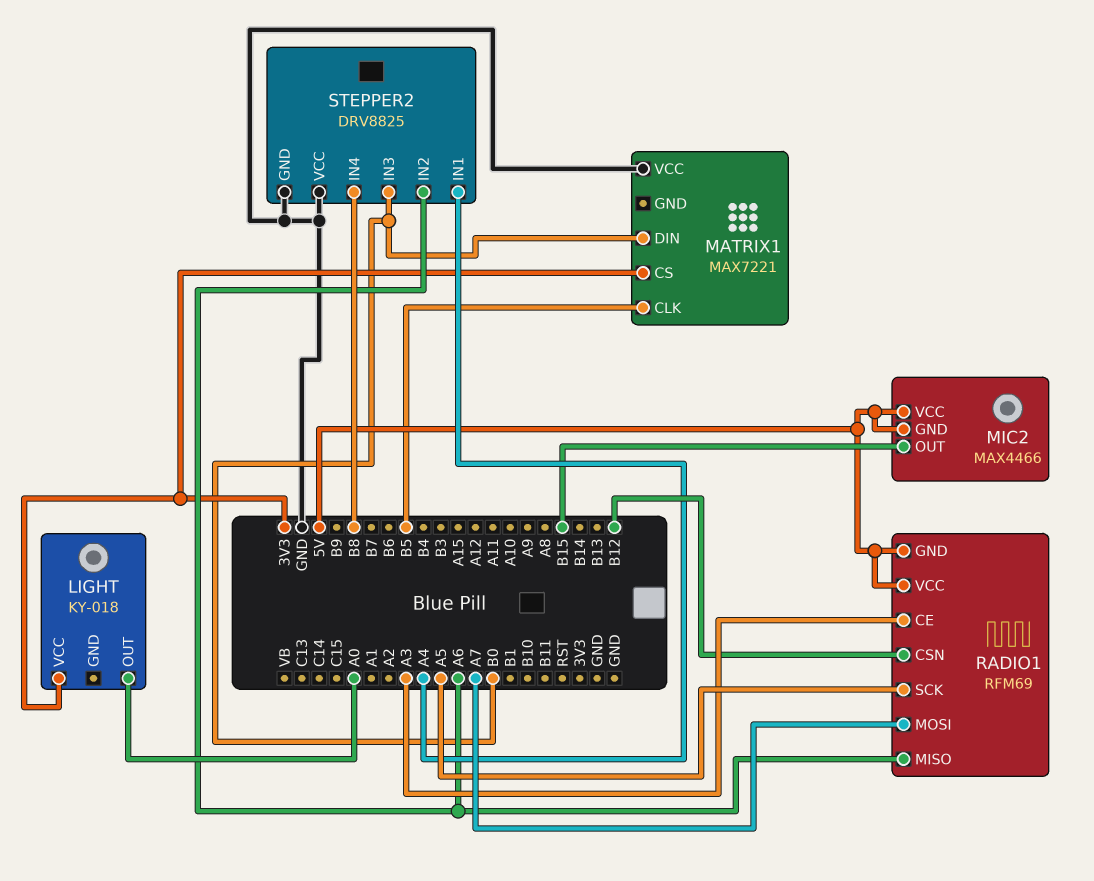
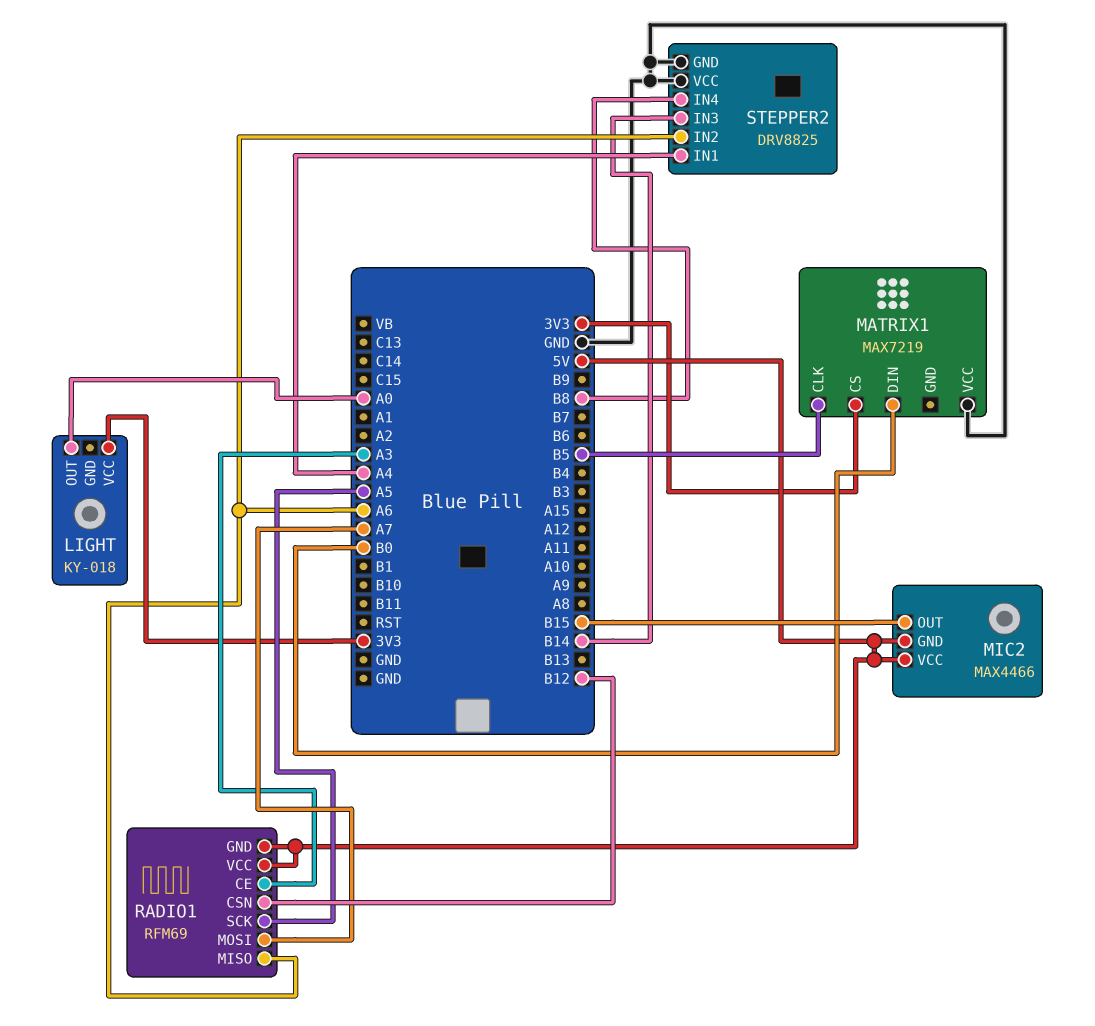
MATRIX1: MAX7221 -> MAX7219
STEPPER2 pin IN3: B0 -> B14

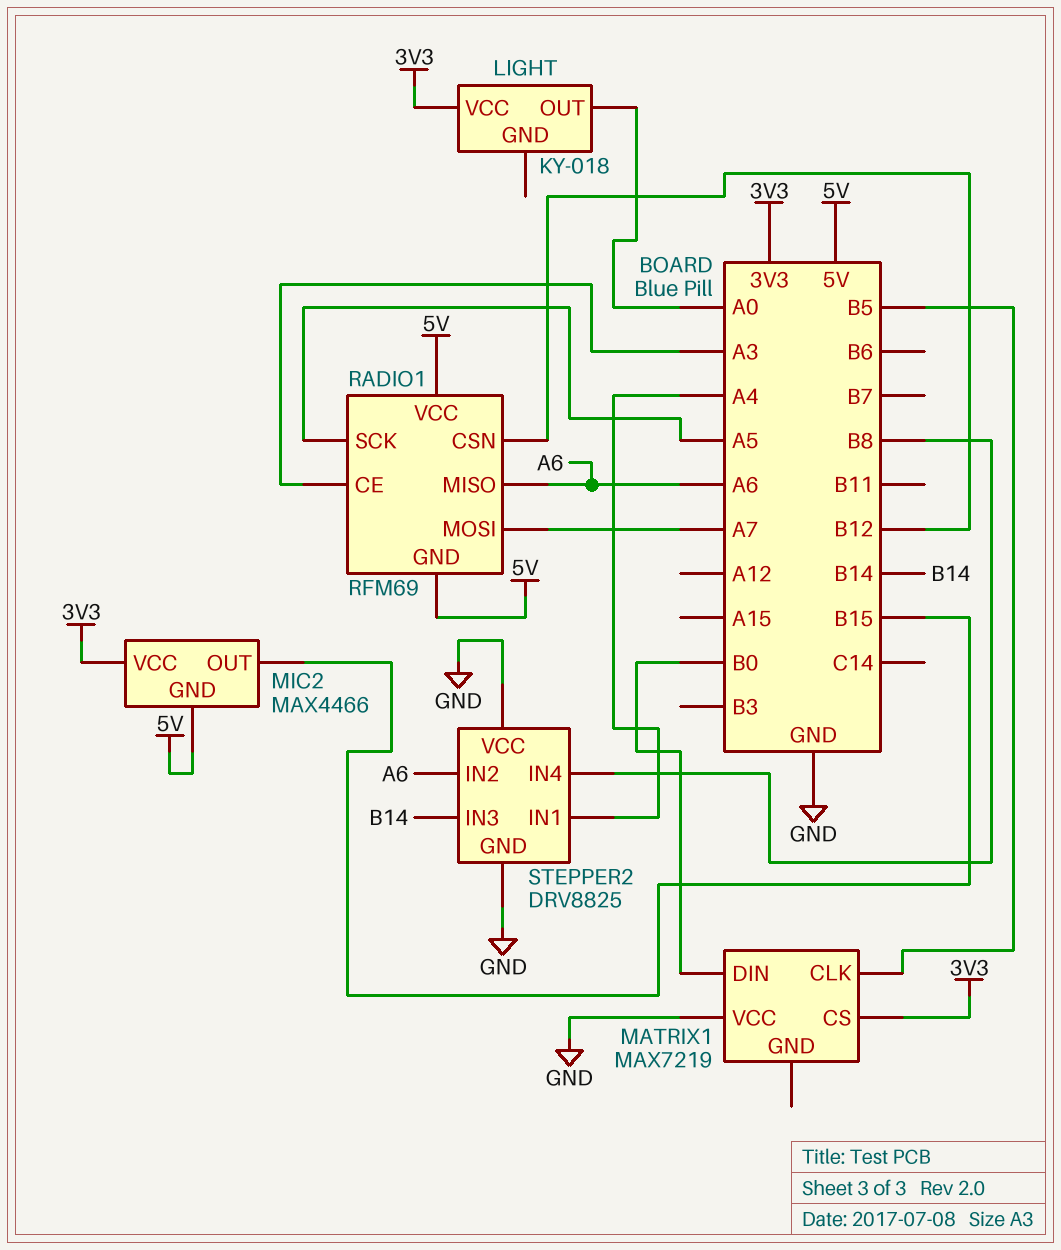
MIC2 pin VCC: 5V -> 3V3

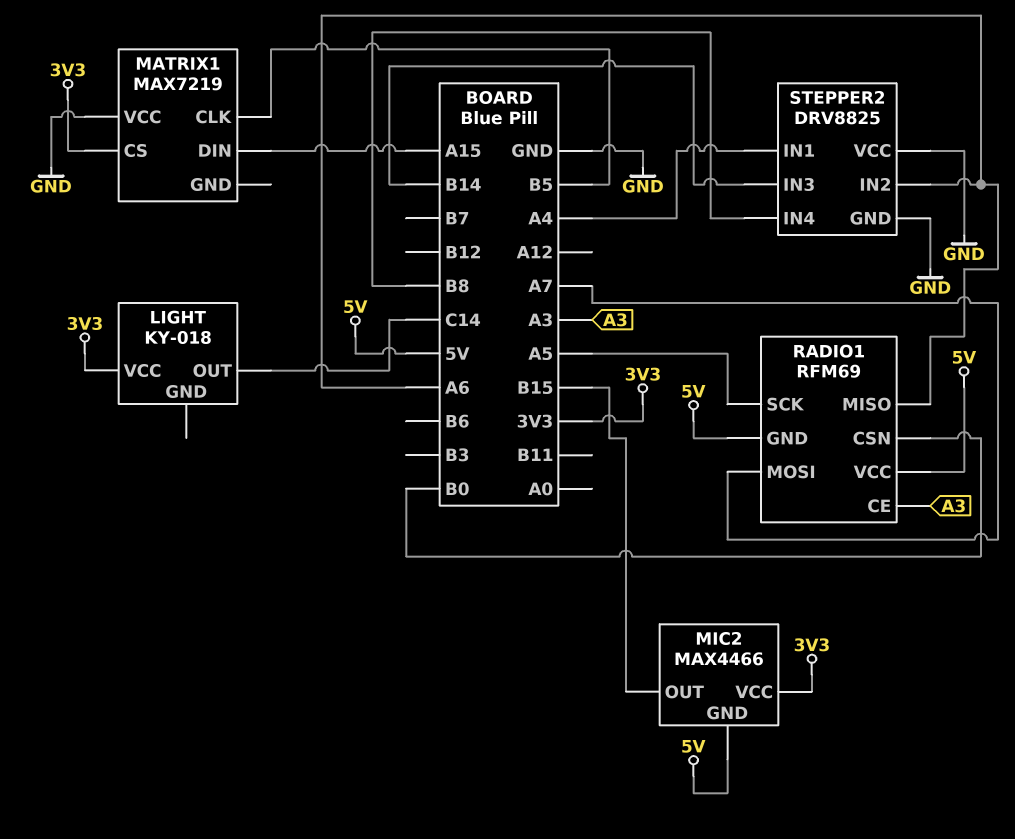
LIGHT pin OUT: A0 -> C14
MATRIX1 pin DIN: B0 -> A15
RADIO1 pin CSN: B12 -> B0

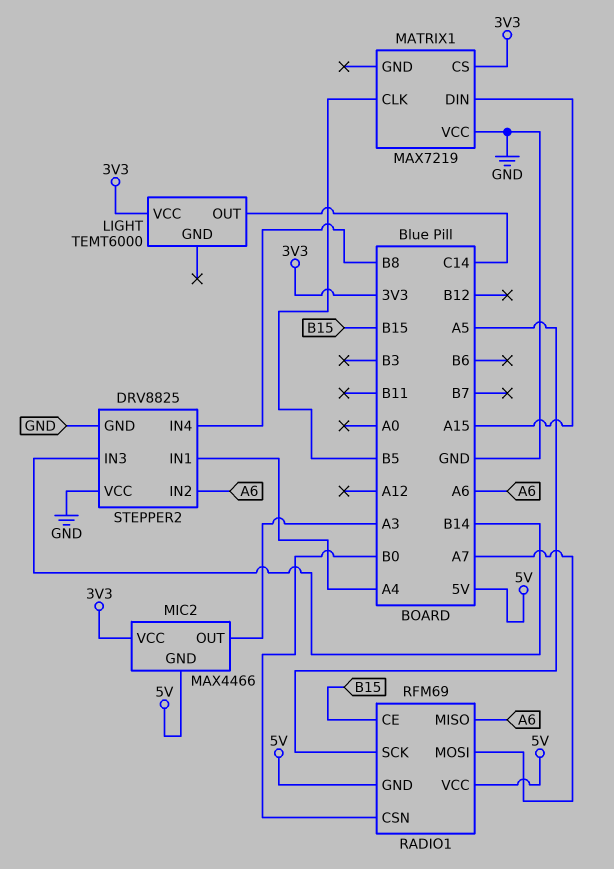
LIGHT: KY-018 -> TEMT6000
MIC2 pin OUT: B15 -> A3
RADIO1 pin CE: A3 -> B15

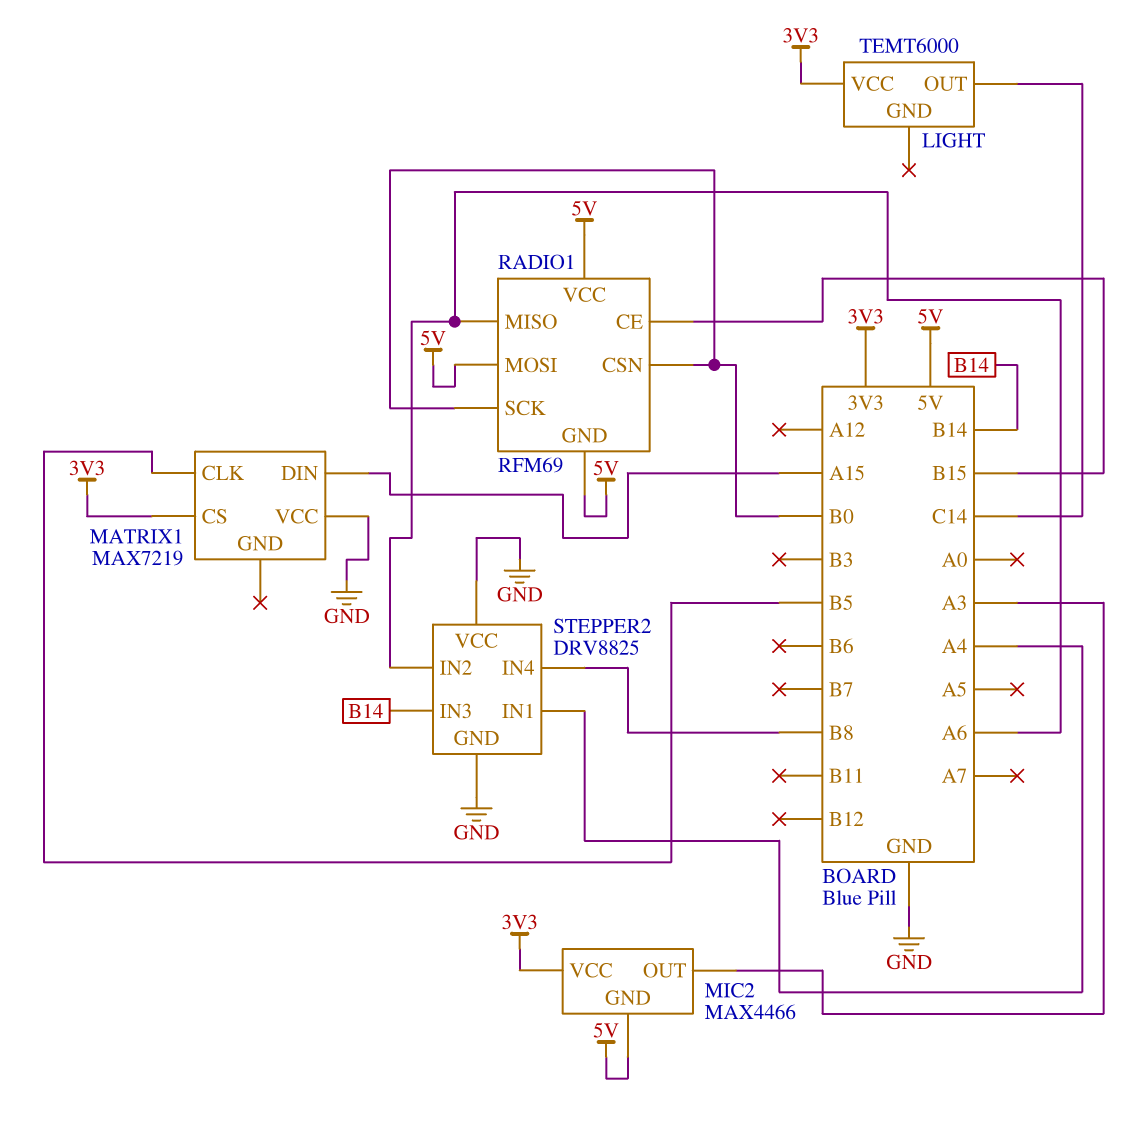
RADIO1 pin MOSI: A7 -> 5V
RADIO1 pin SCK: A5 -> B0

